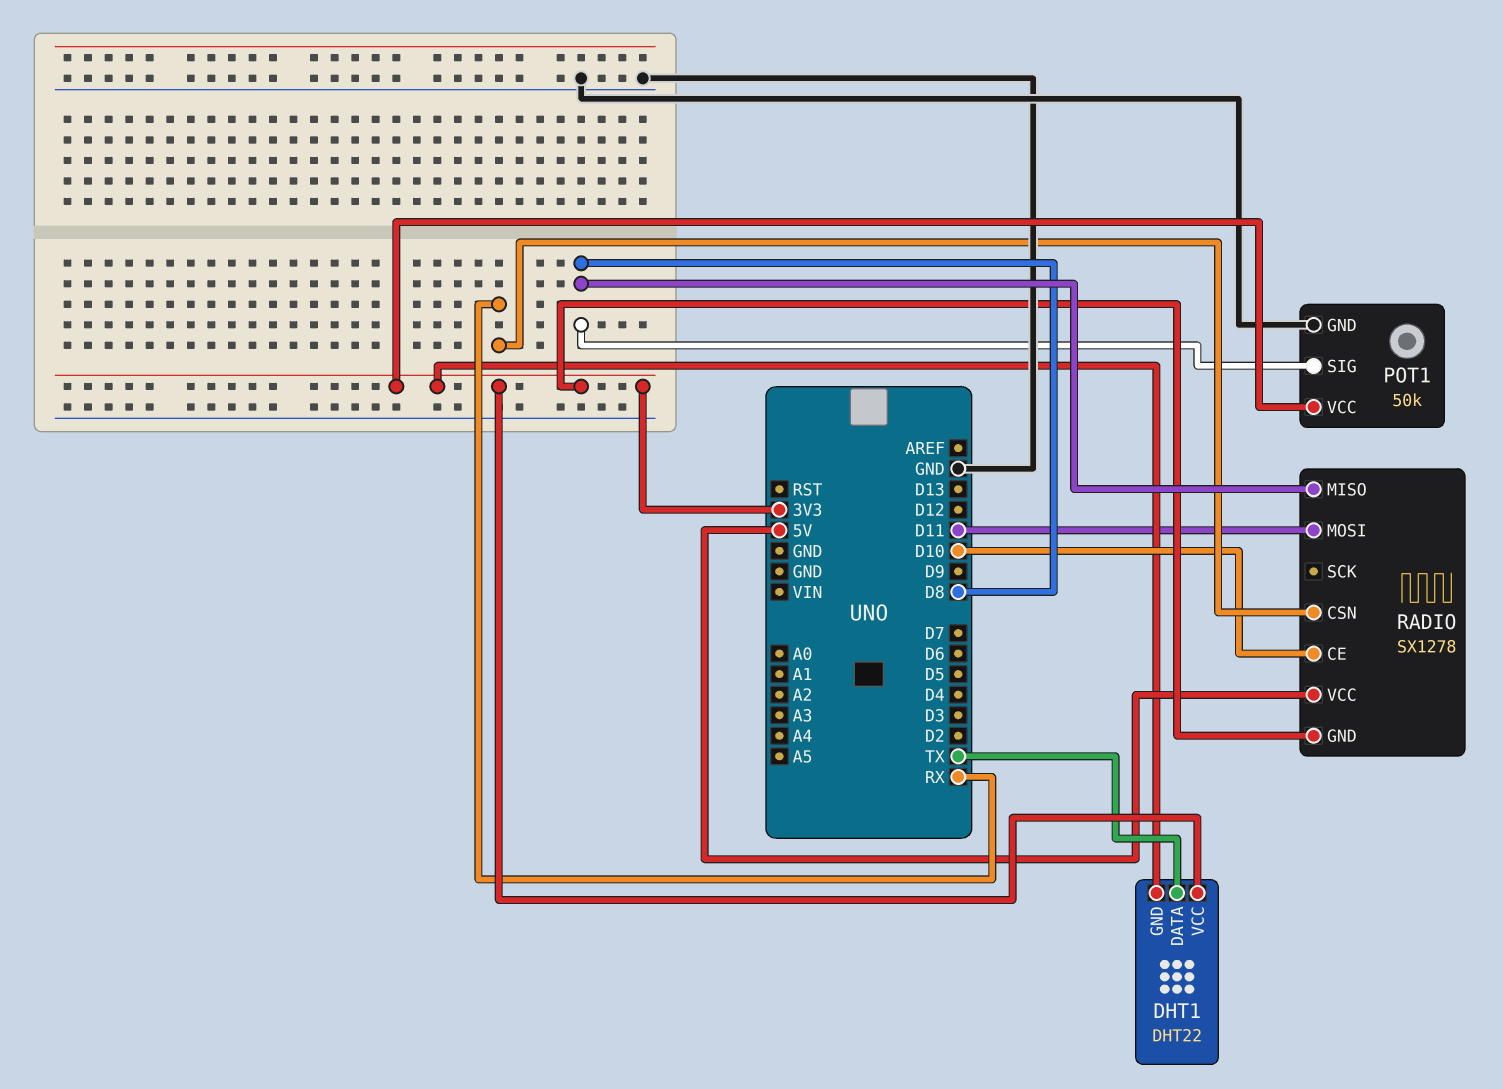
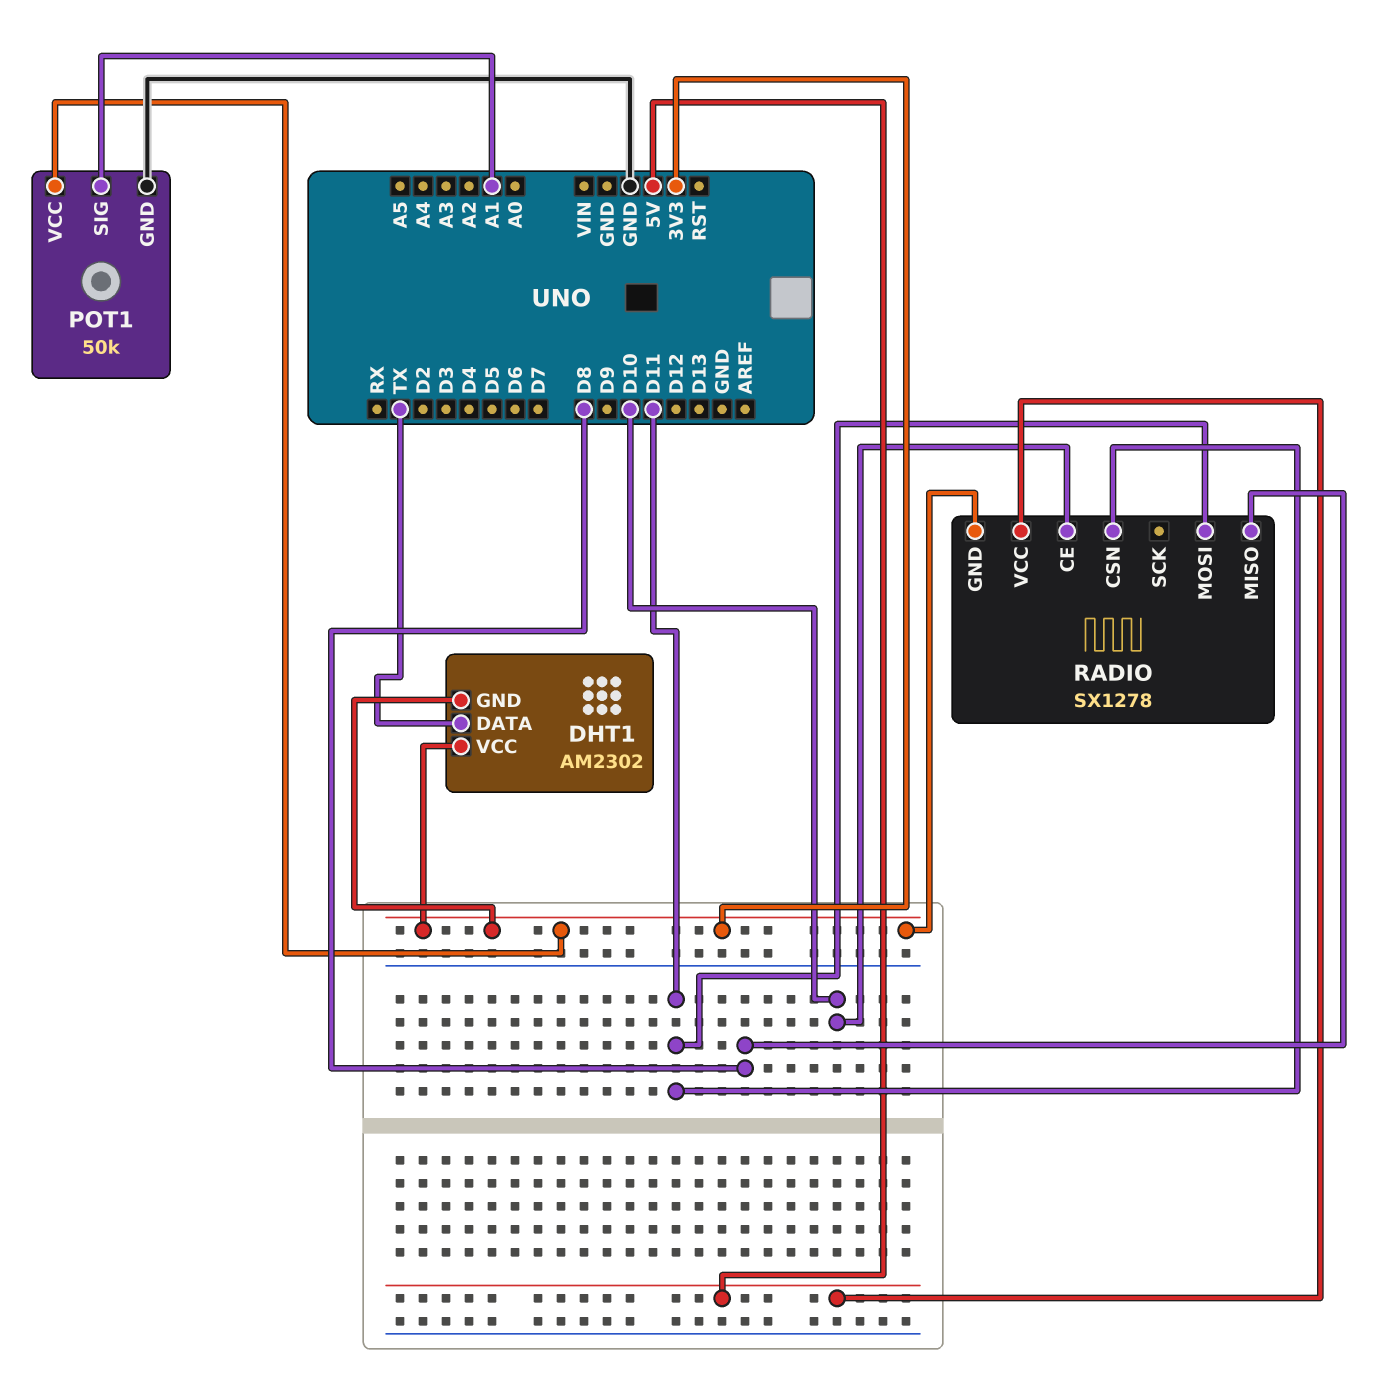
DHT1: DHT22 -> AM2302
POT1 pin SIG: D8 -> A1
RADIO pin CSN: RX -> D11

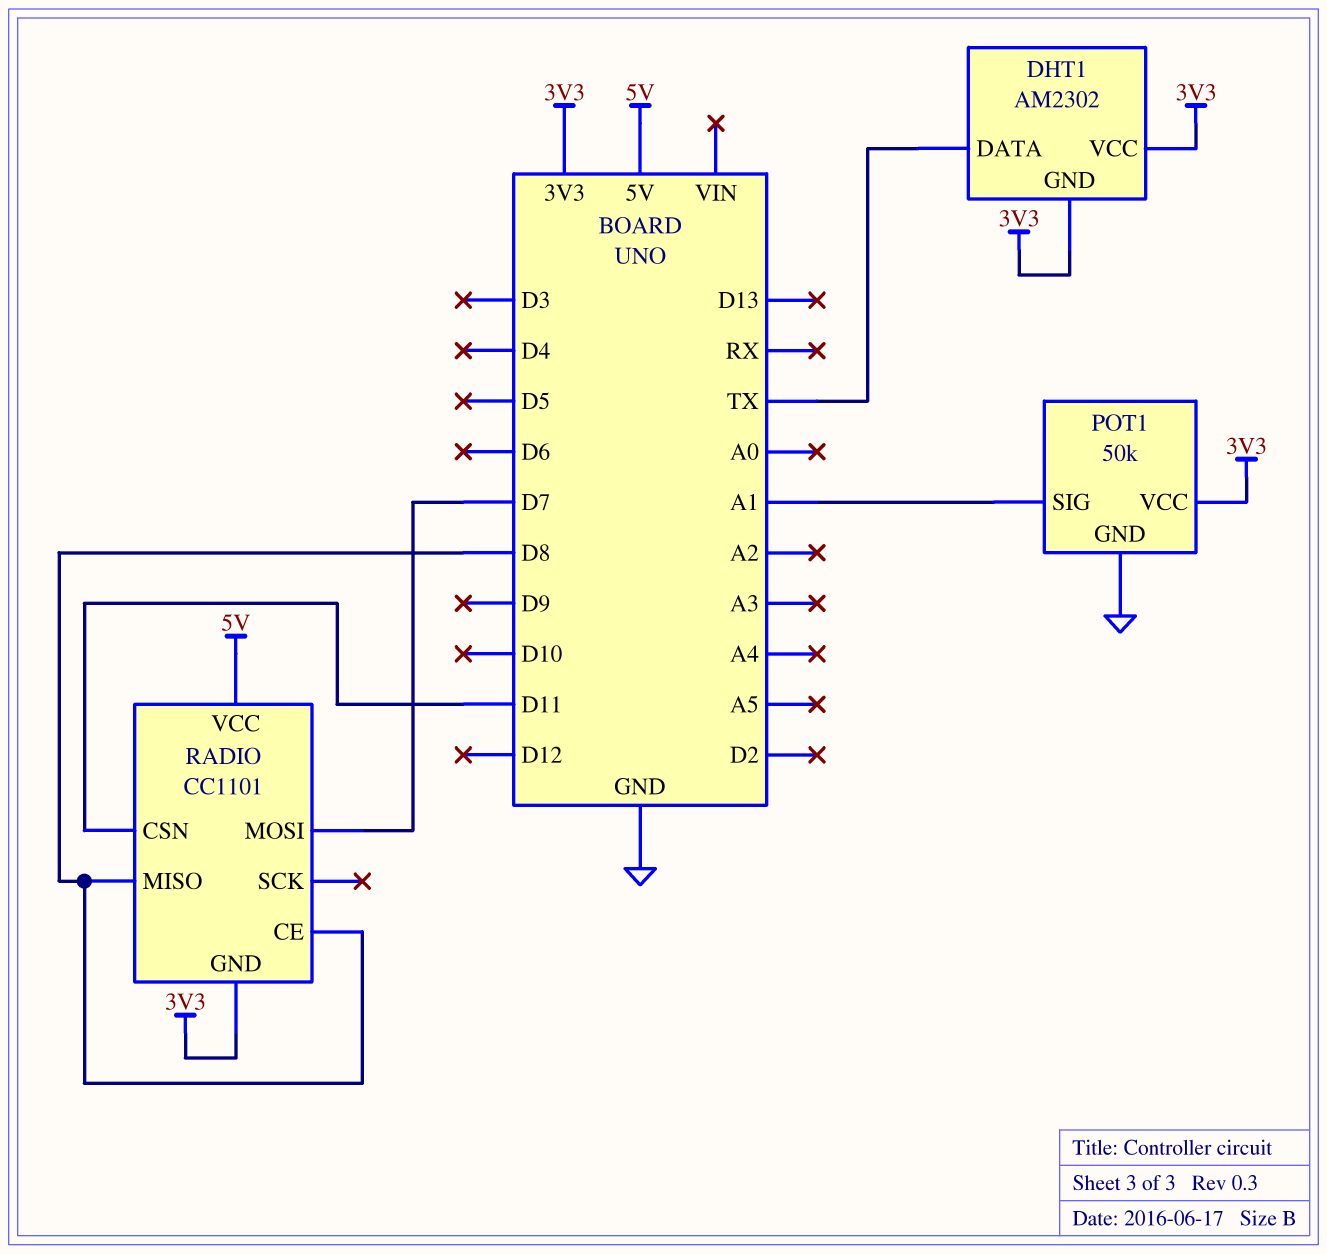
RADIO: SX1278 -> CC1101
RADIO pin CE: D10 -> D8
RADIO pin MOSI: D11 -> D7

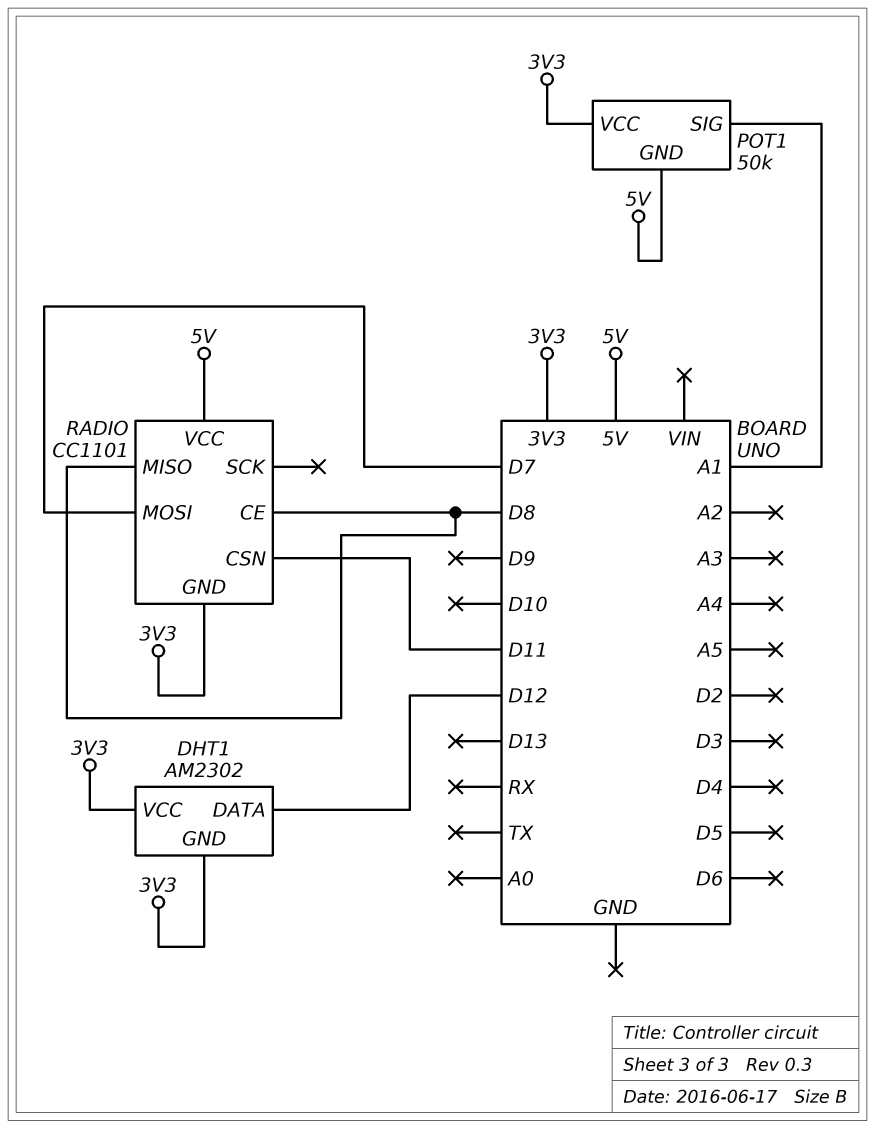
DHT1 pin DATA: TX -> D12
POT1 pin GND: GND -> 5V

